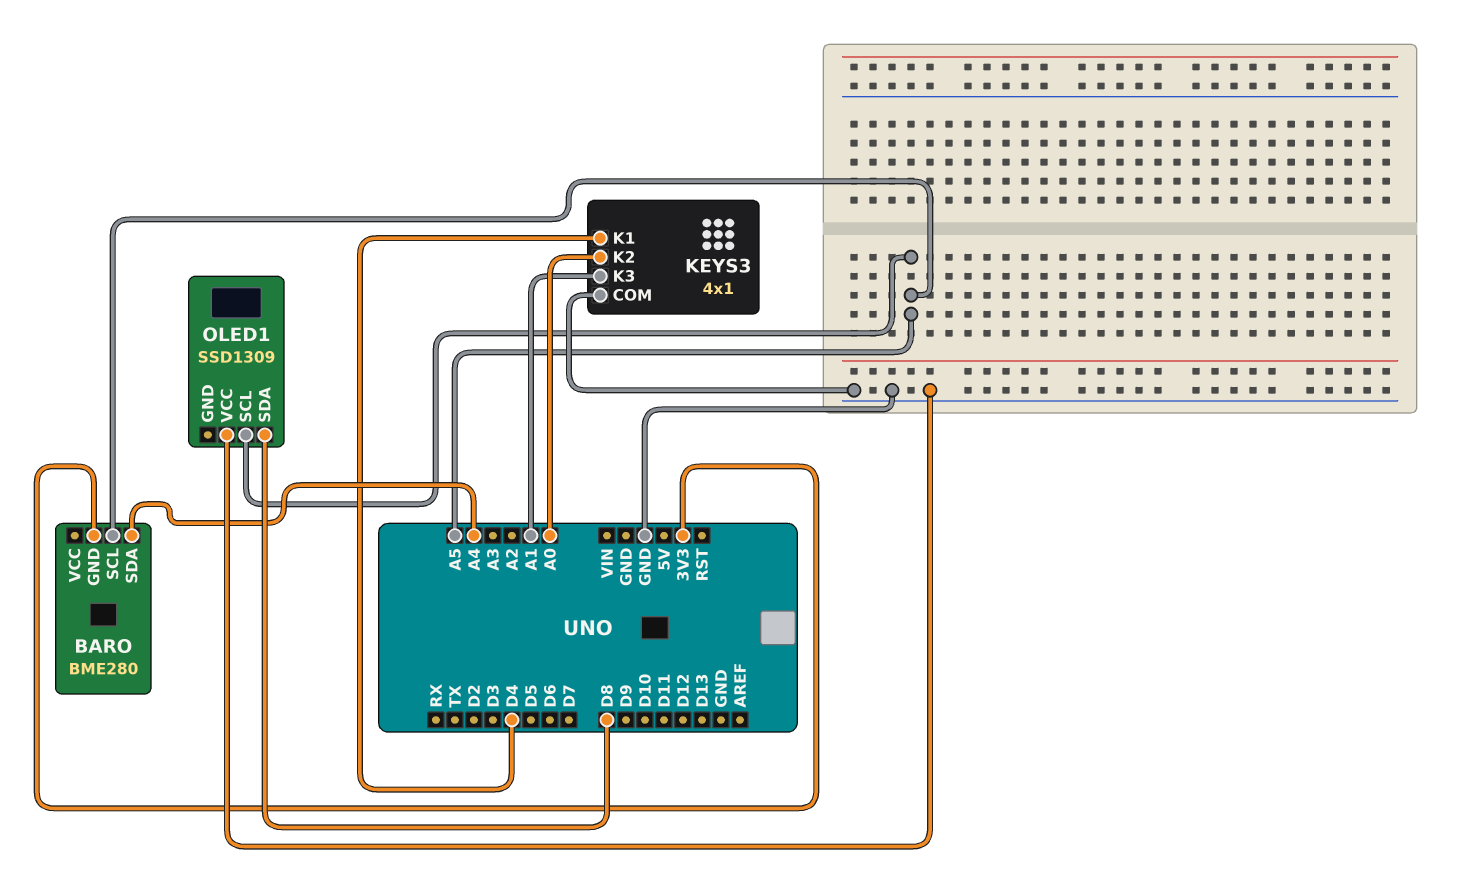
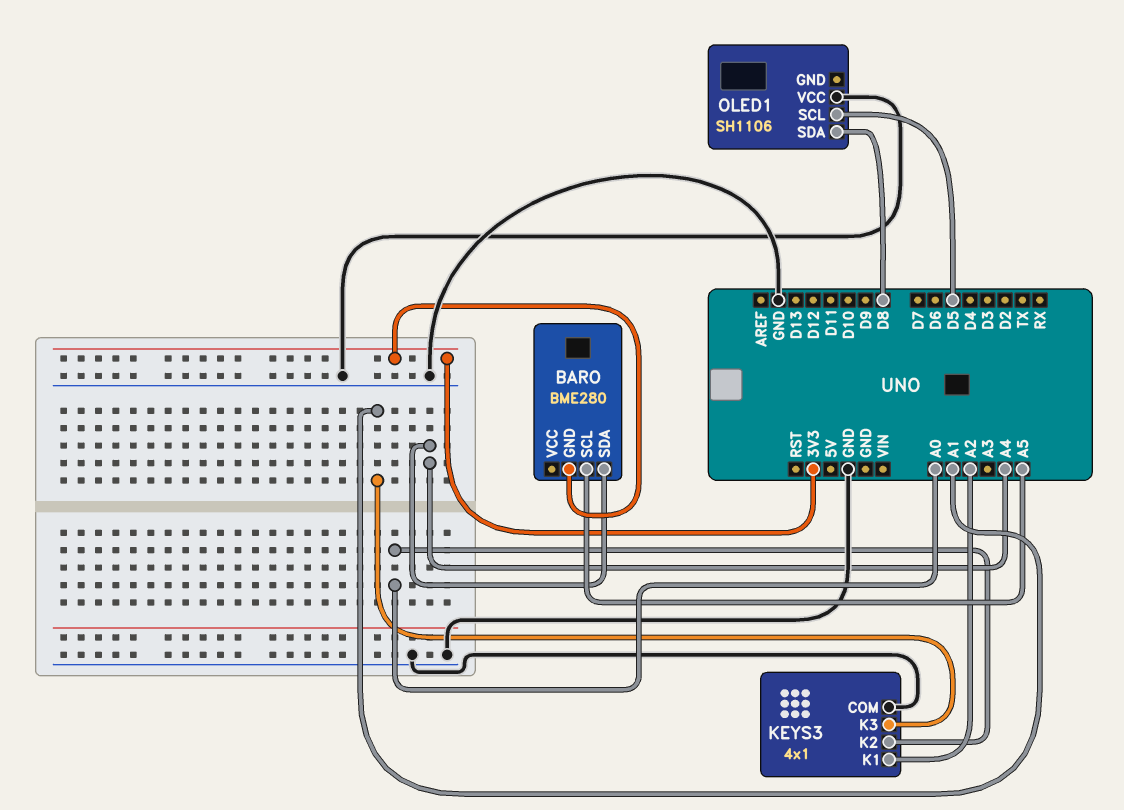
KEYS3 pin K1: D4 -> A2
OLED1: SSD1309 -> SH1106
OLED1 pin SCL: A5 -> D5

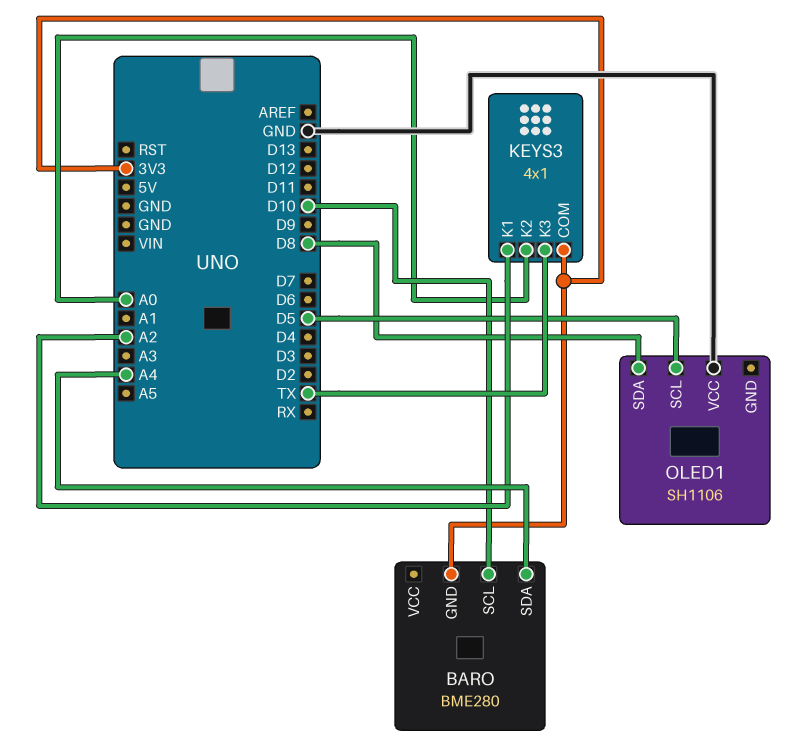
BARO pin SCL: A5 -> D10
KEYS3 pin COM: GND -> 3V3
KEYS3 pin K3: A1 -> TX

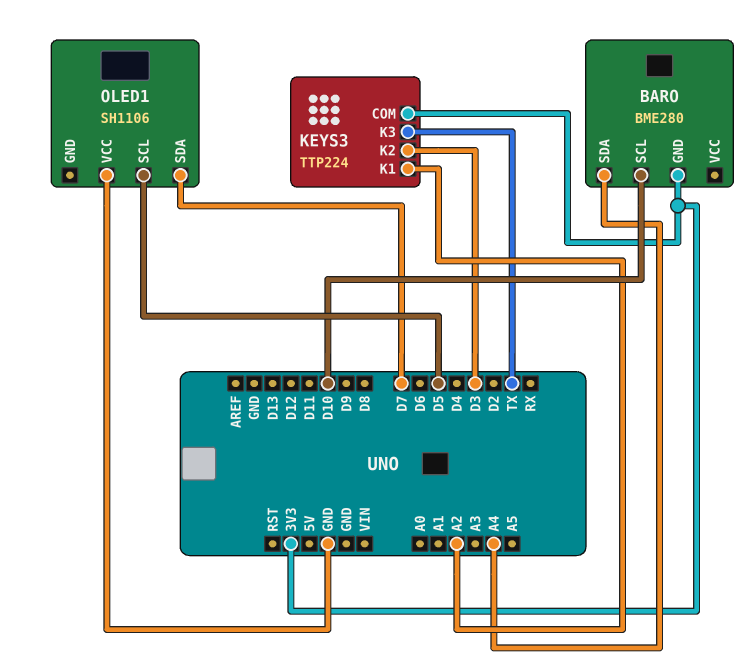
KEYS3: 4x1 -> TTP224
KEYS3 pin K2: A0 -> D3
OLED1 pin SDA: D8 -> D7

